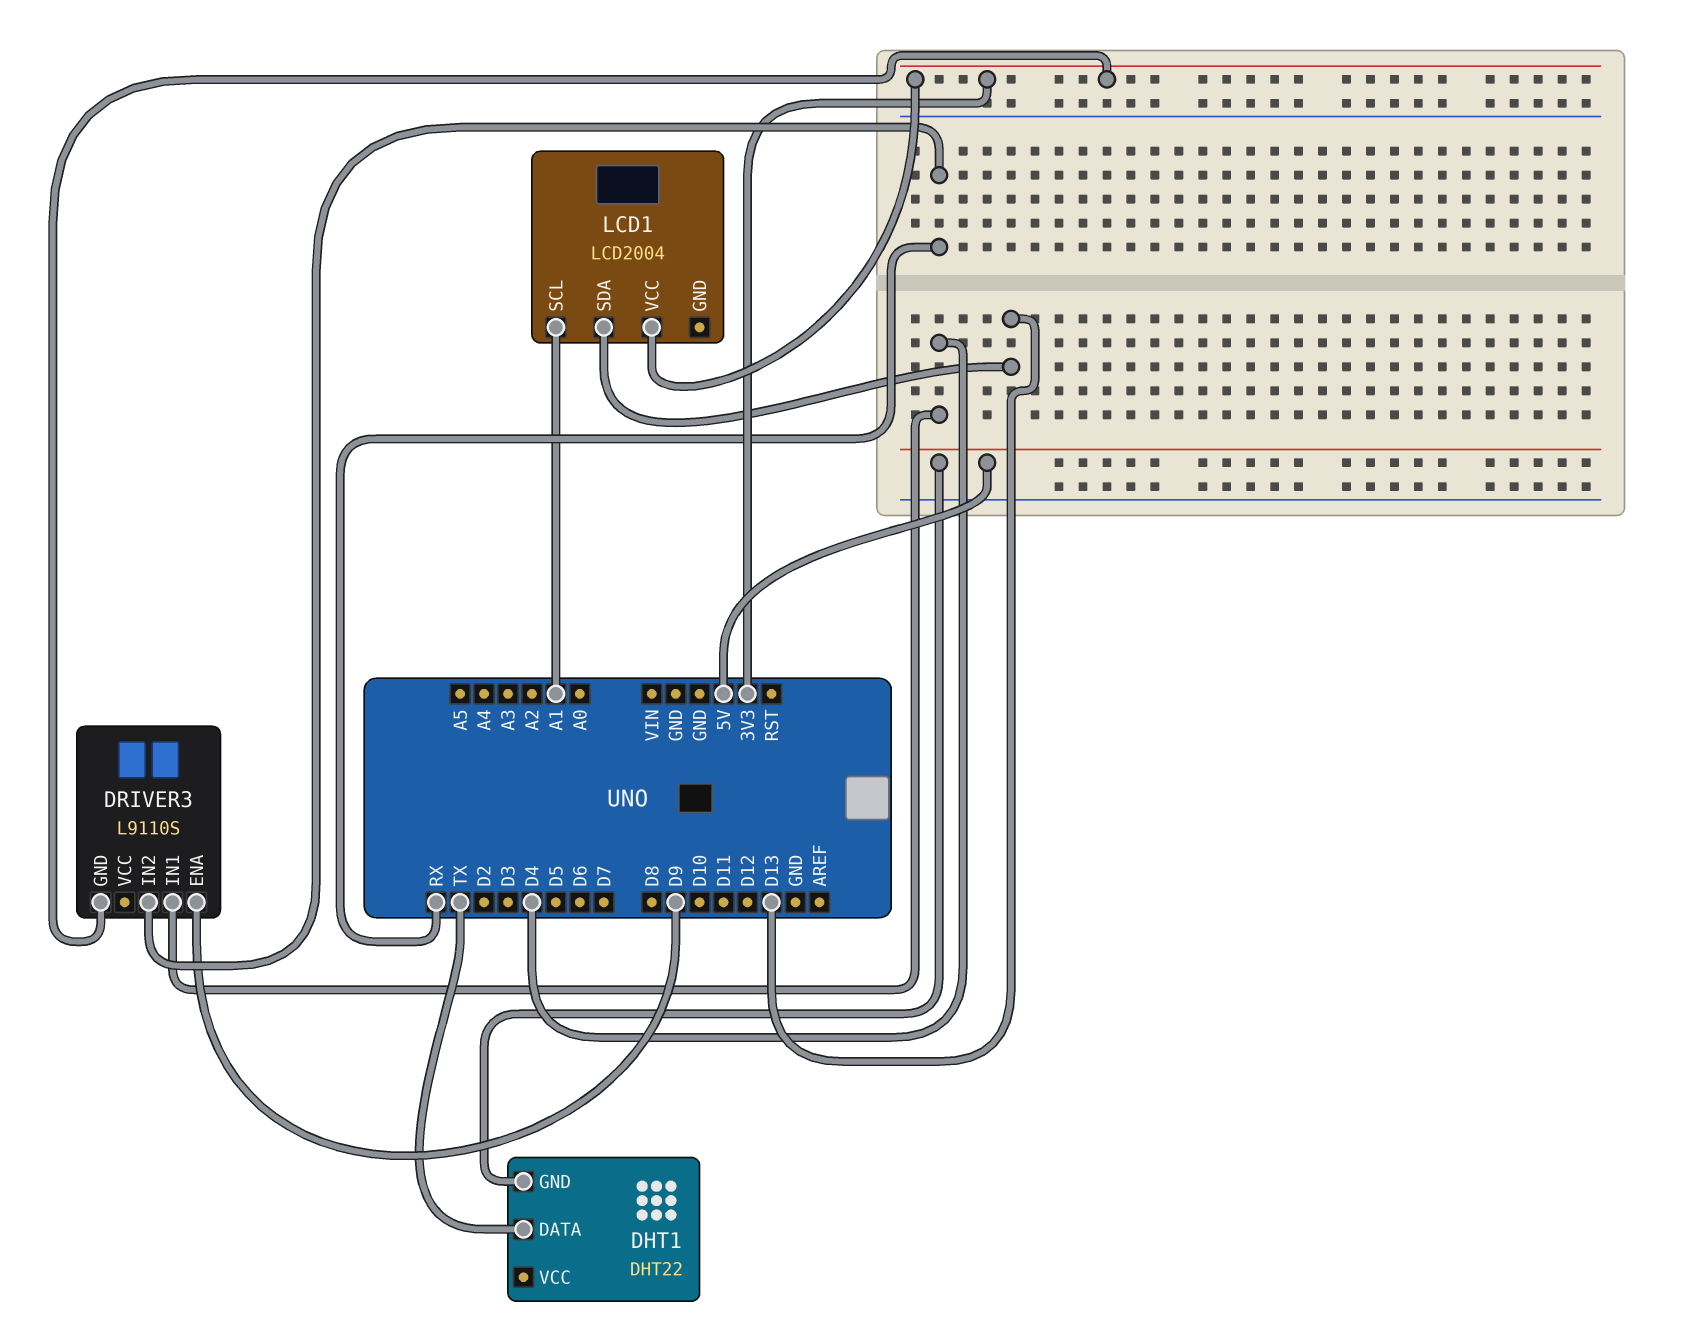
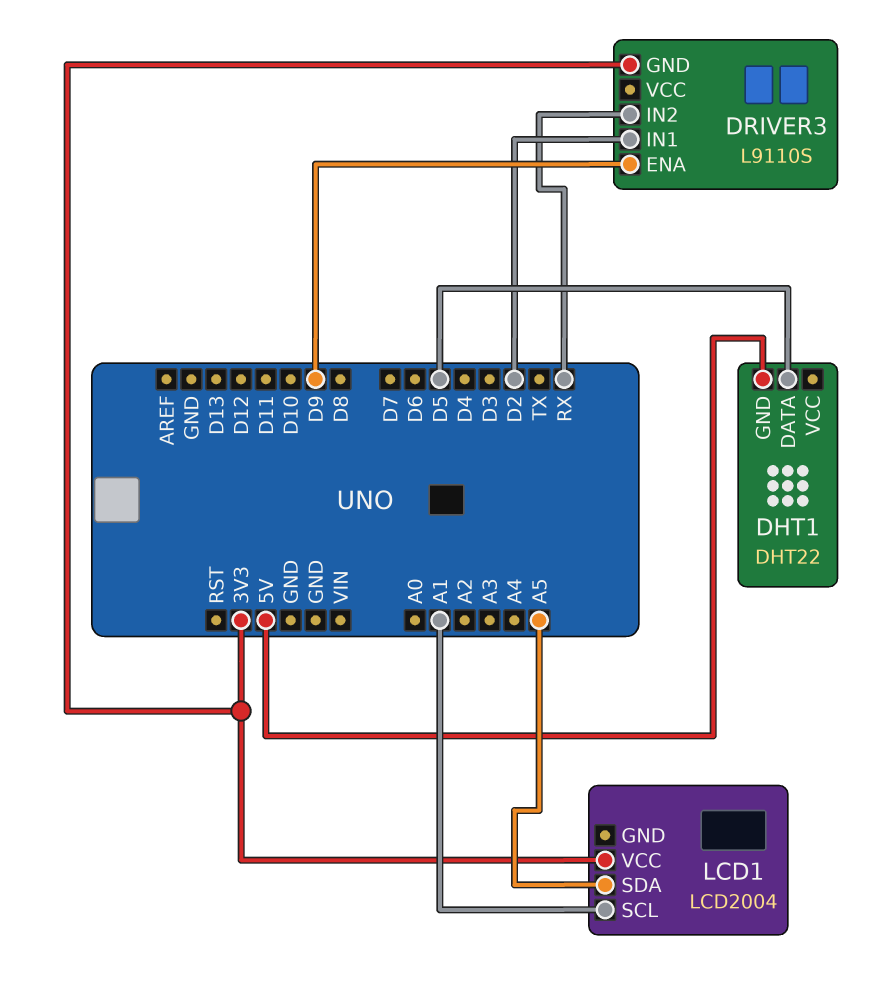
DHT1 pin DATA: TX -> D5
DRIVER3 pin IN1: D4 -> D2
LCD1 pin SDA: D13 -> A5

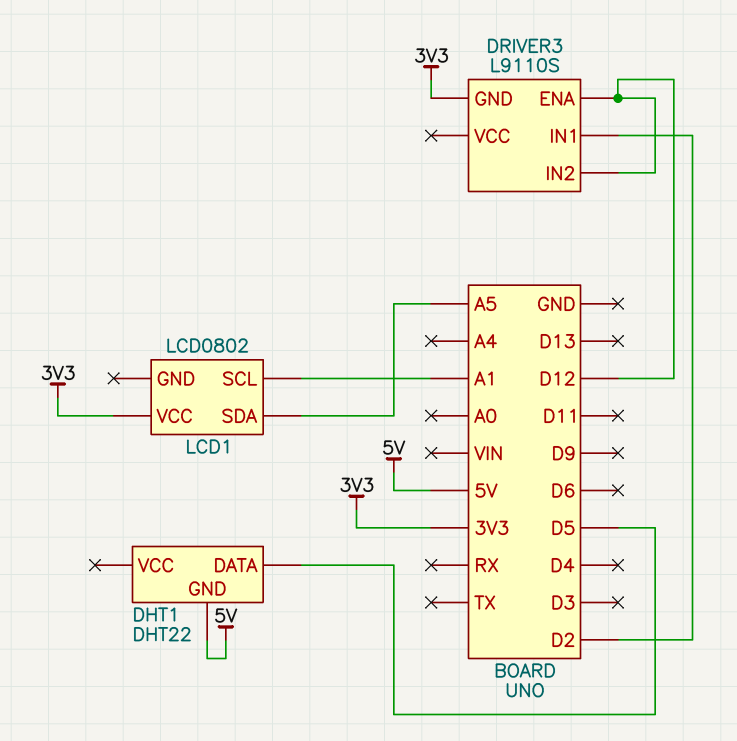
DRIVER3 pin ENA: D9 -> D12
DRIVER3 pin IN2: RX -> D12
LCD1: LCD2004 -> LCD0802

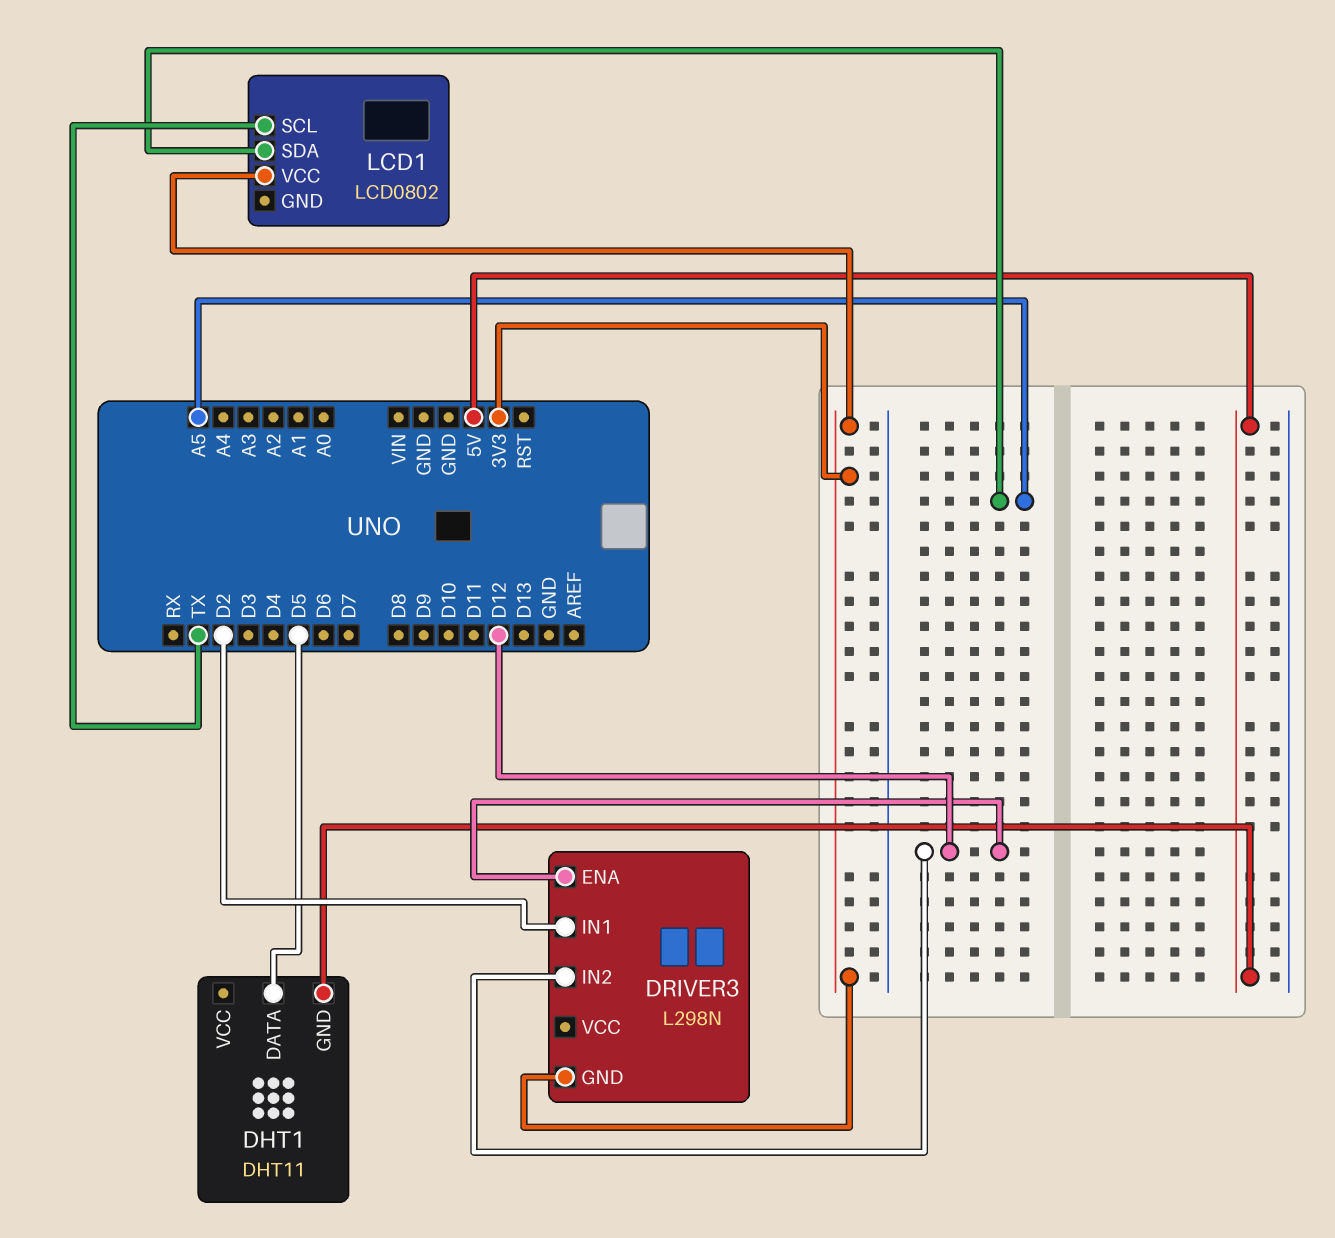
DHT1: DHT22 -> DHT11
DRIVER3: L9110S -> L298N
LCD1 pin SCL: A1 -> TX

